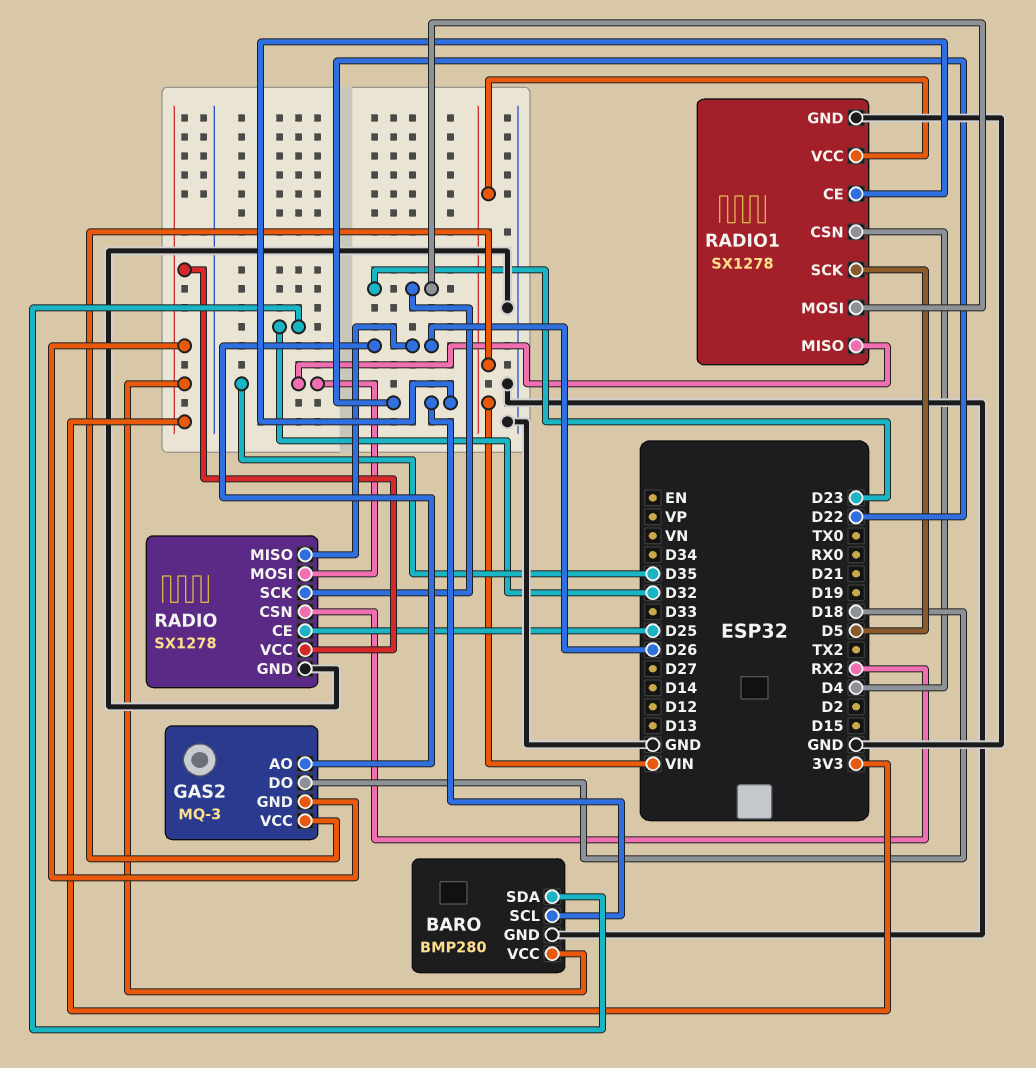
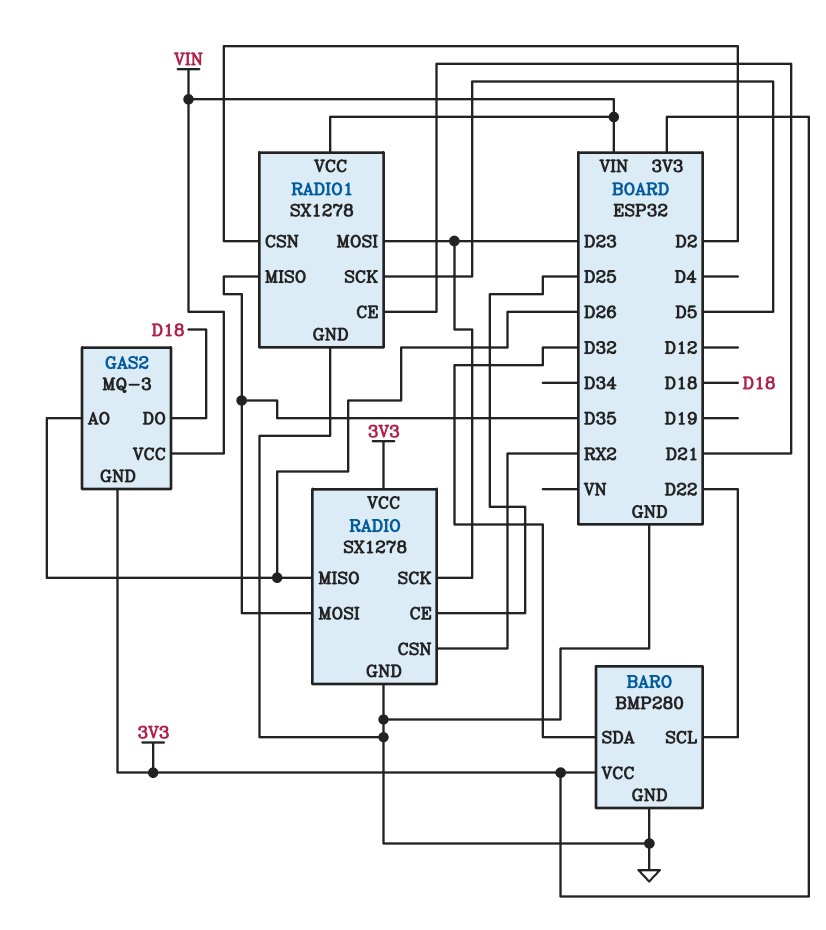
RADIO1 pin CE: D22 -> D21
RADIO1 pin CSN: D4 -> D2

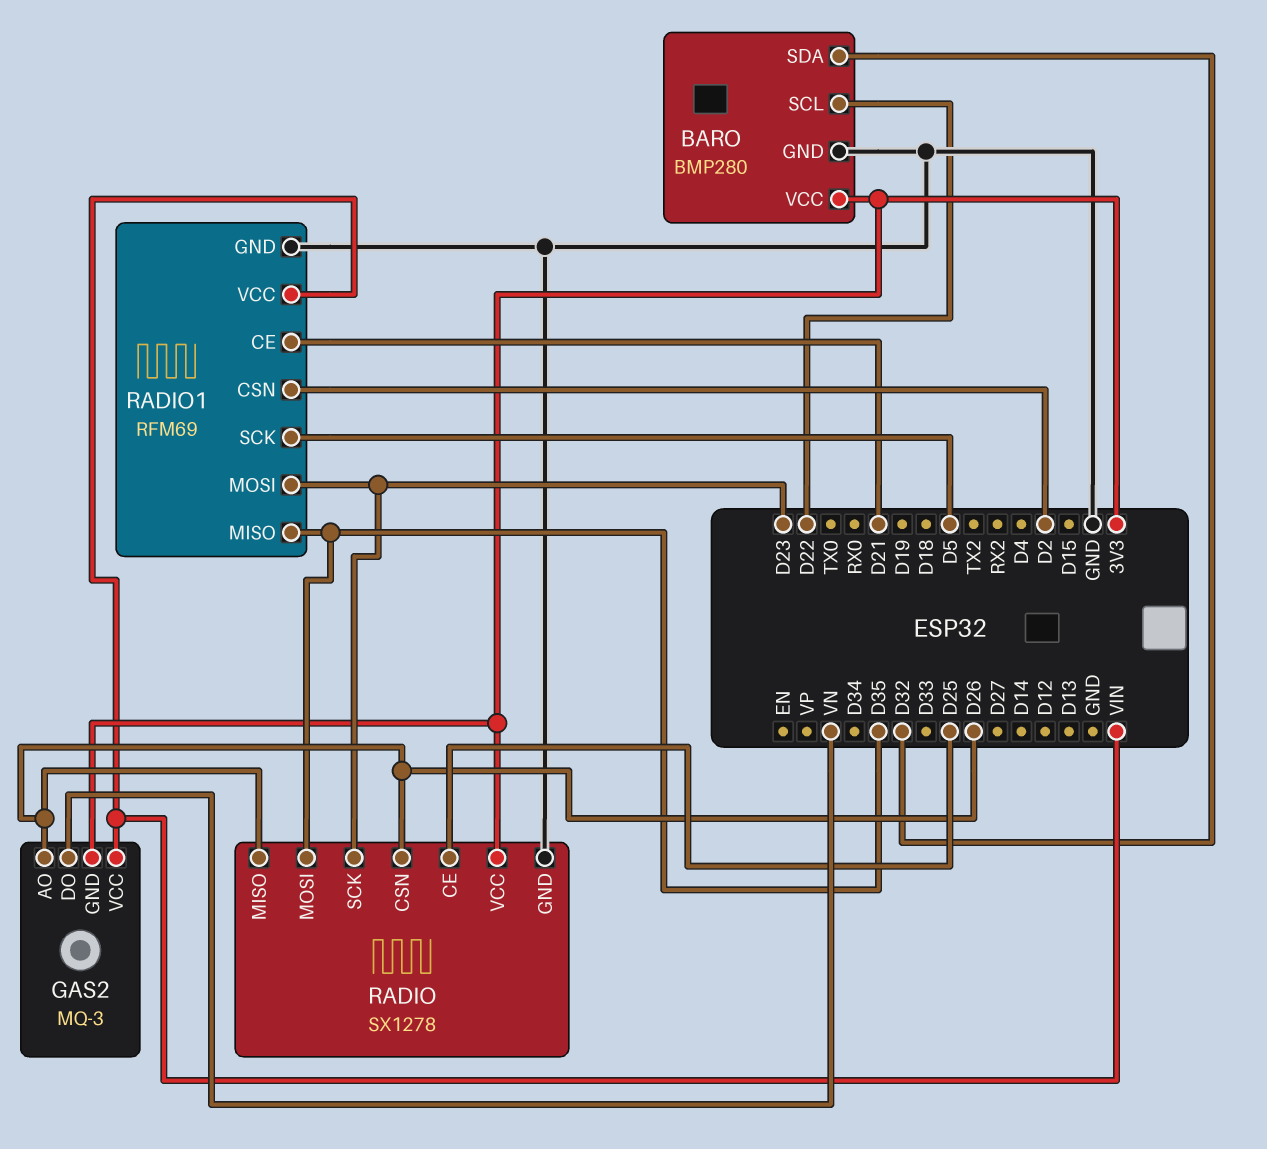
GAS2 pin DO: D18 -> VN
RADIO pin CSN: RX2 -> D26
RADIO1: SX1278 -> RFM69

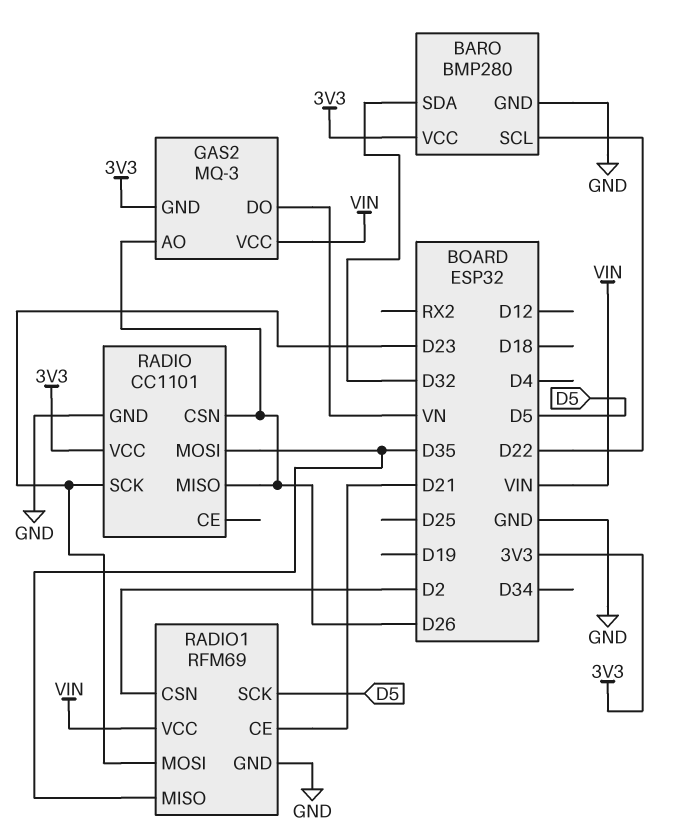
RADIO: SX1278 -> CC1101
RADIO pin CE: D25 -> none

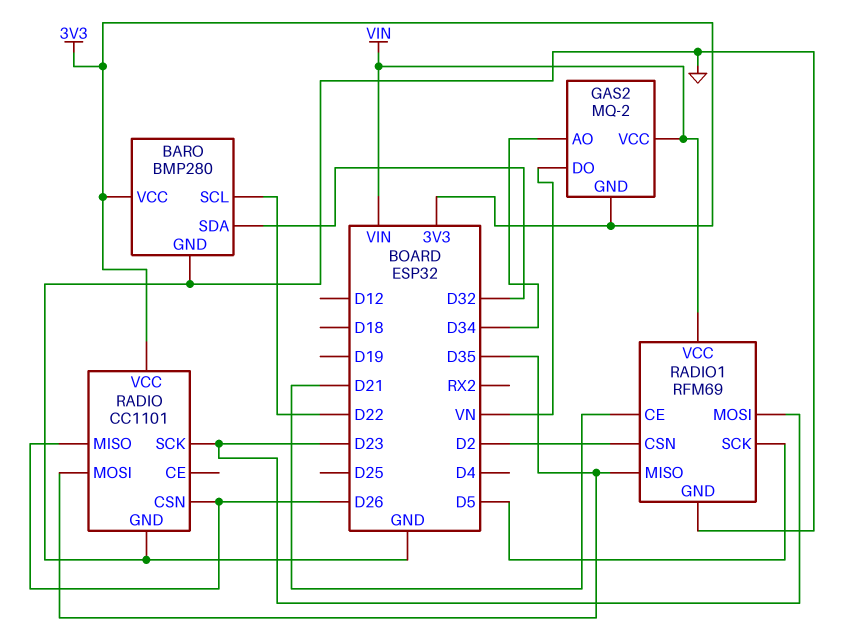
GAS2: MQ-3 -> MQ-2
GAS2 pin AO: D26 -> D34

